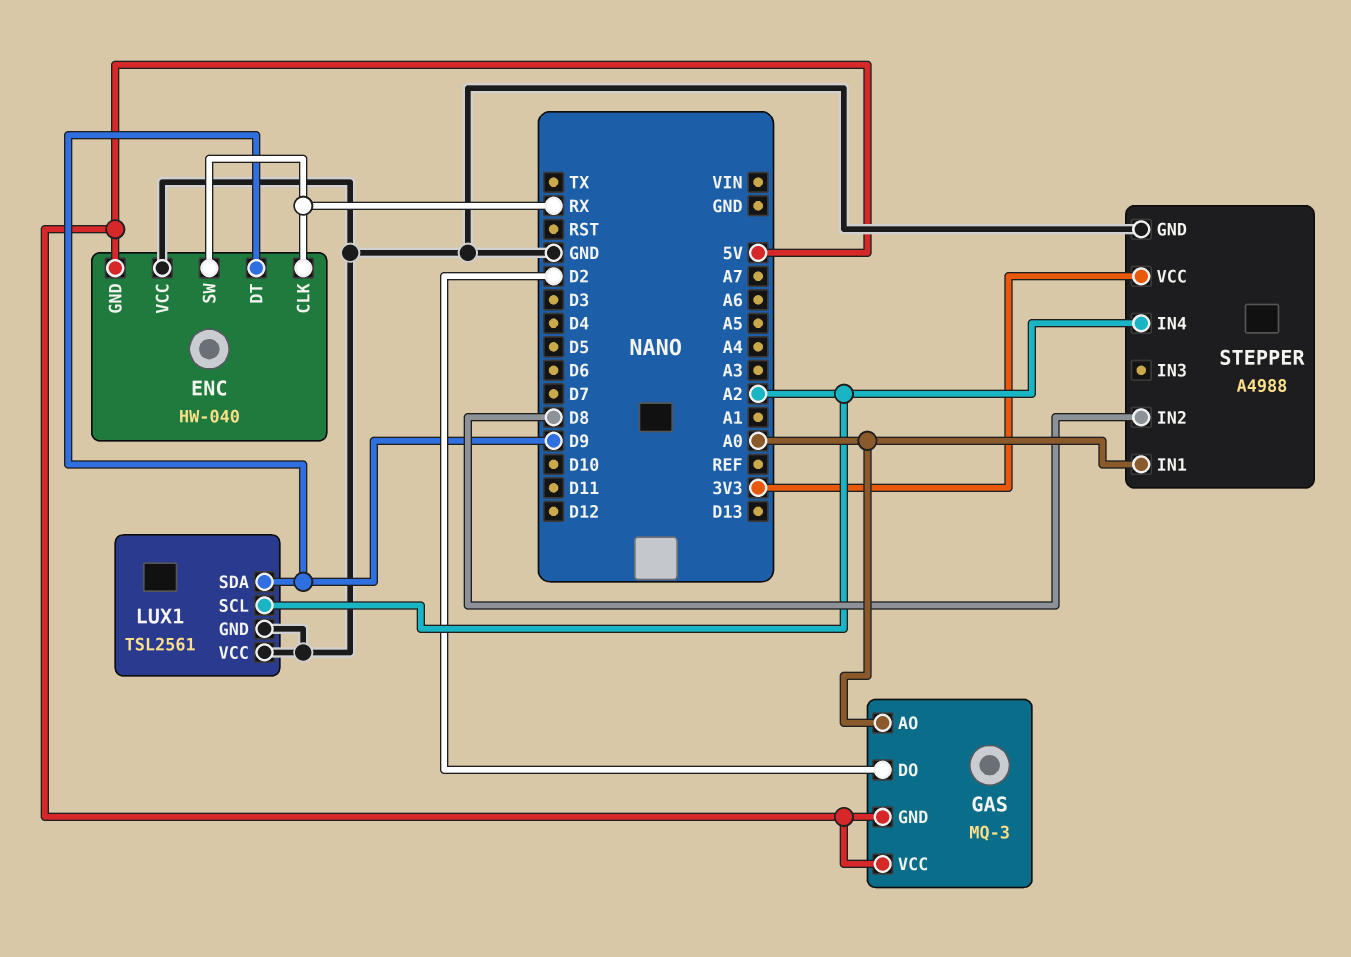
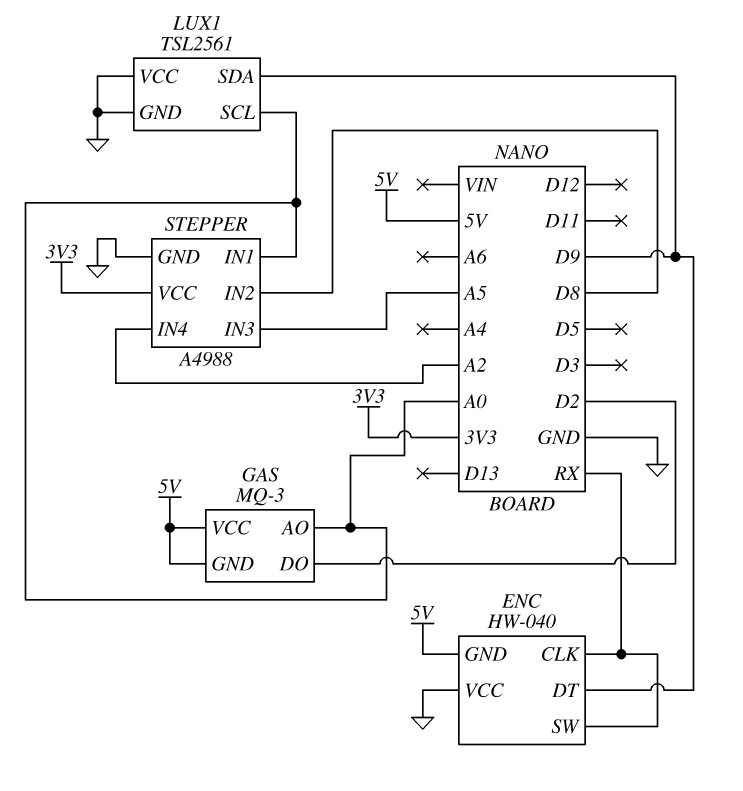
LUX1 pin SCL: A2 -> A0
STEPPER pin IN3: none -> A5

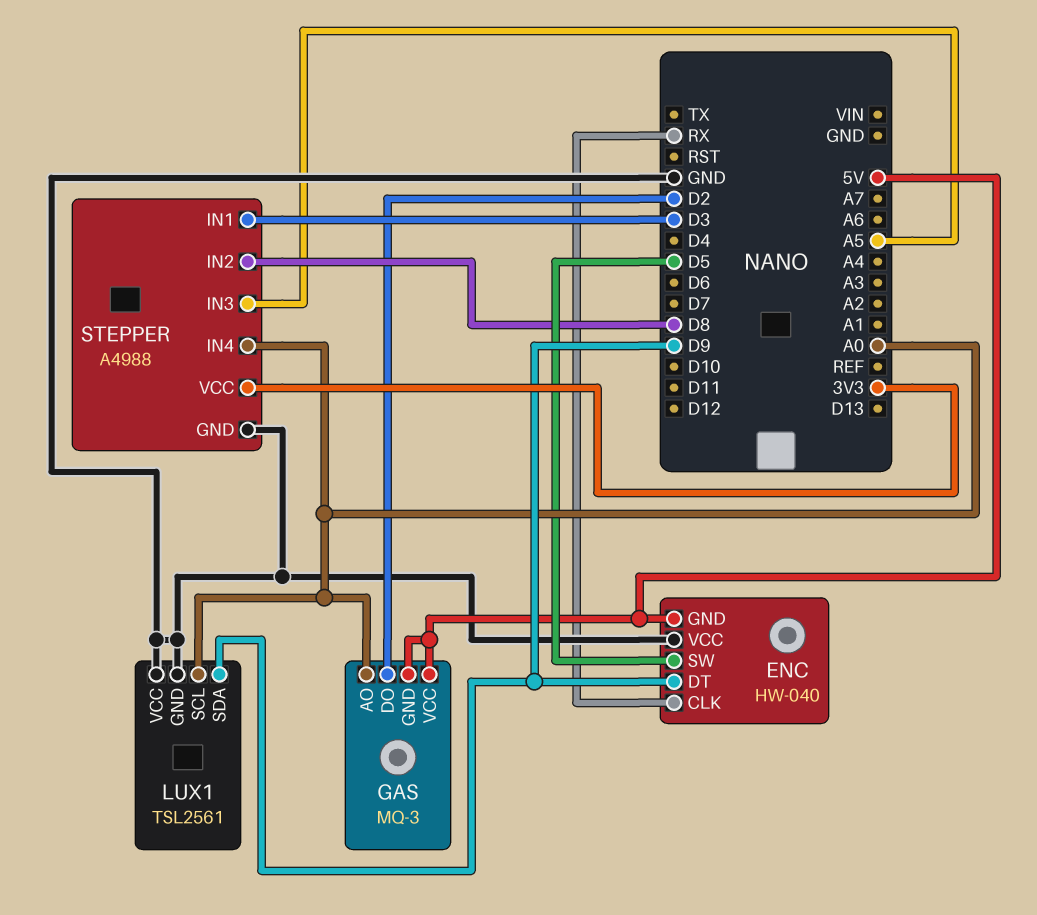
ENC pin SW: RX -> D5
STEPPER pin IN1: A0 -> D3
STEPPER pin IN4: A2 -> A0

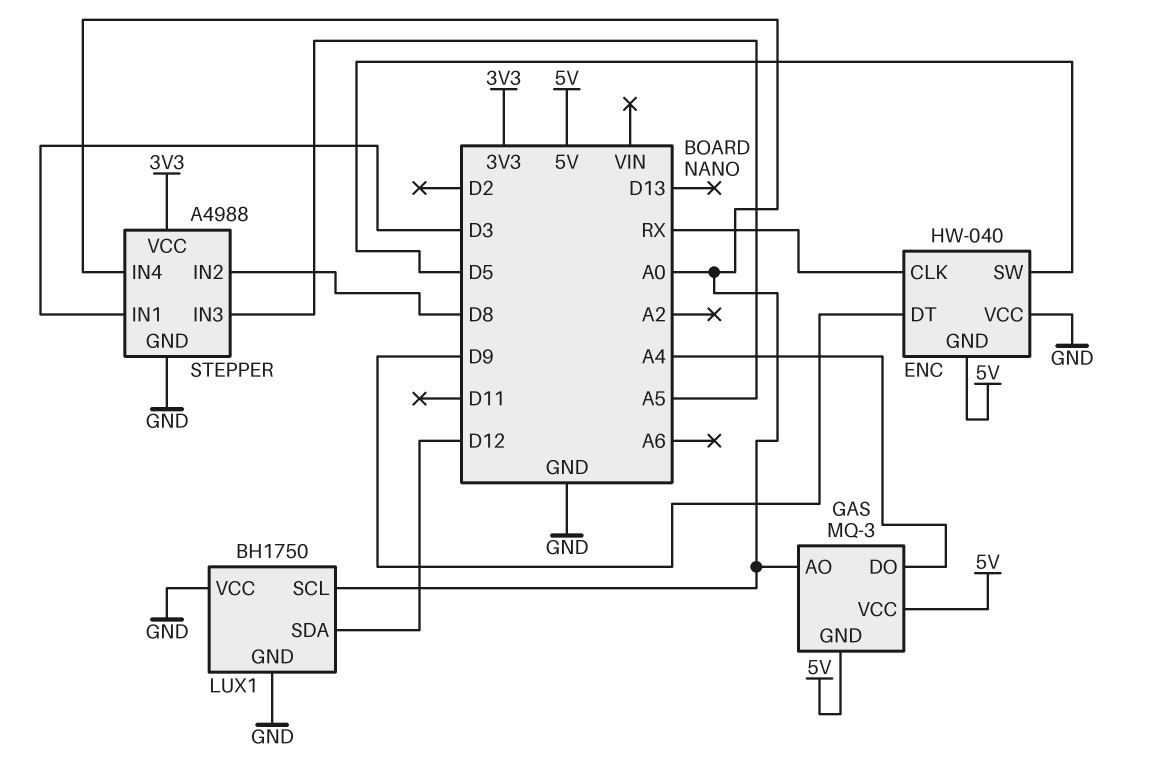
GAS pin DO: D2 -> A4
LUX1: TSL2561 -> BH1750
LUX1 pin SDA: D9 -> D12

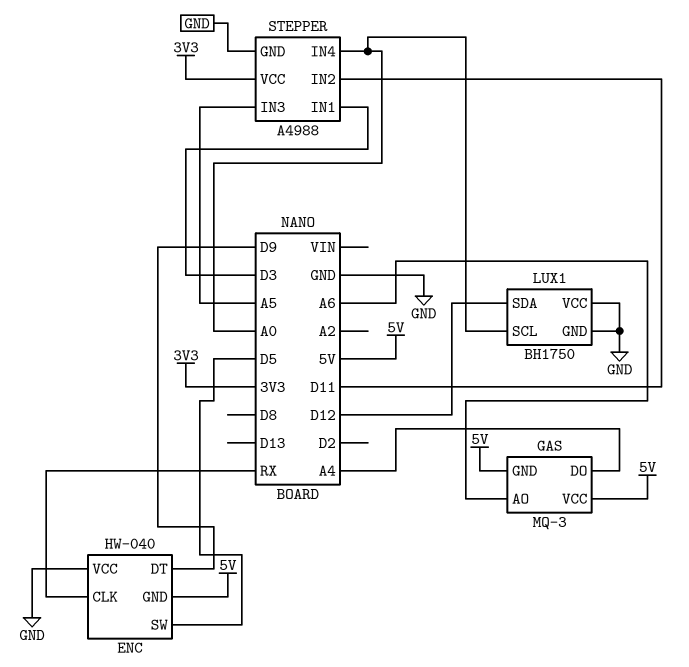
GAS pin AO: A0 -> A6
STEPPER pin IN2: D8 -> D11

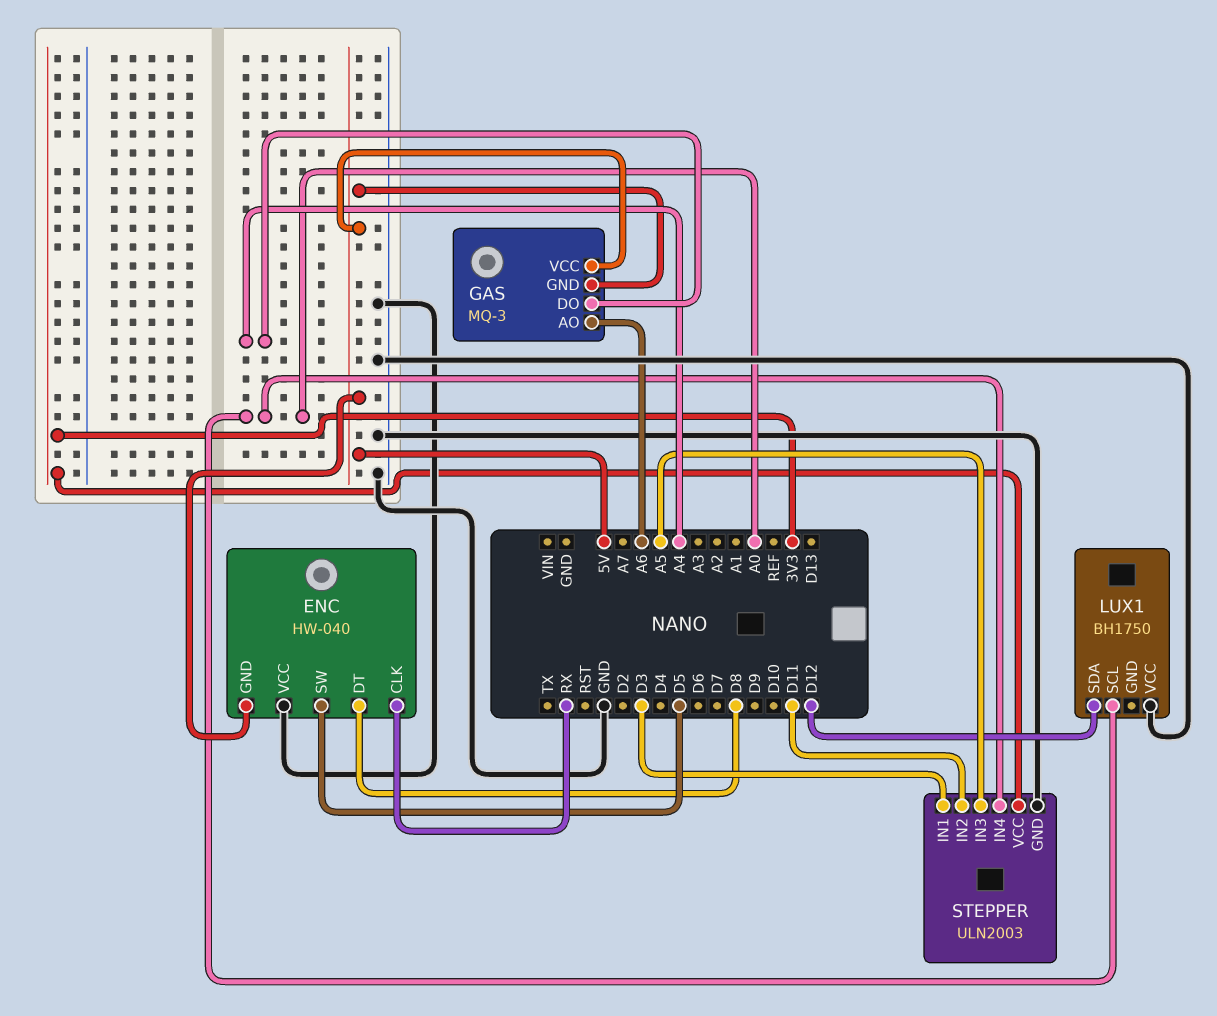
ENC pin DT: D9 -> D8
LUX1 pin GND: GND -> none
STEPPER: A4988 -> ULN2003

